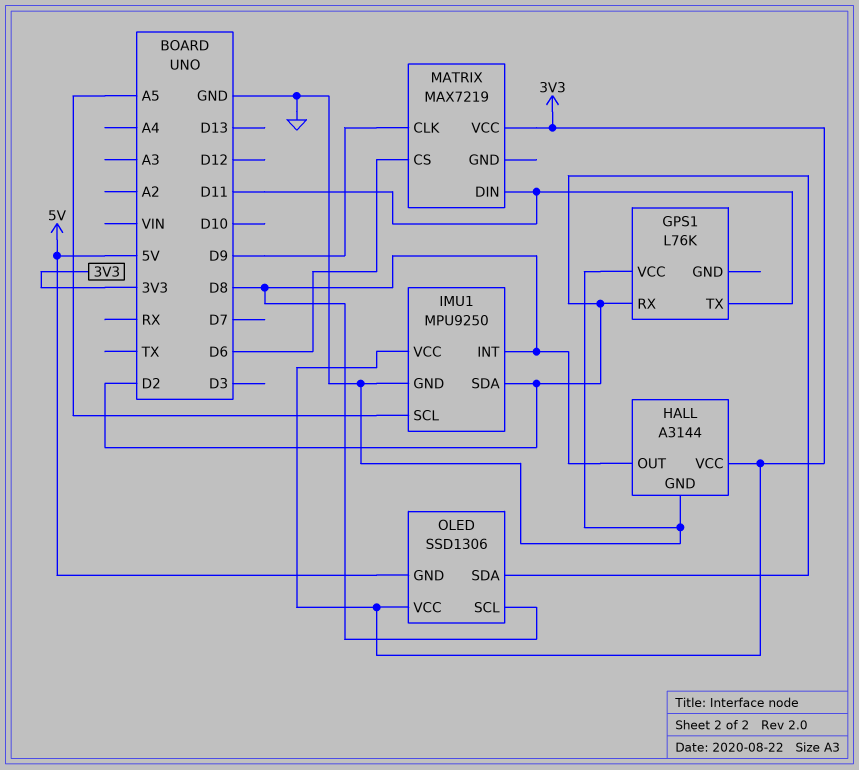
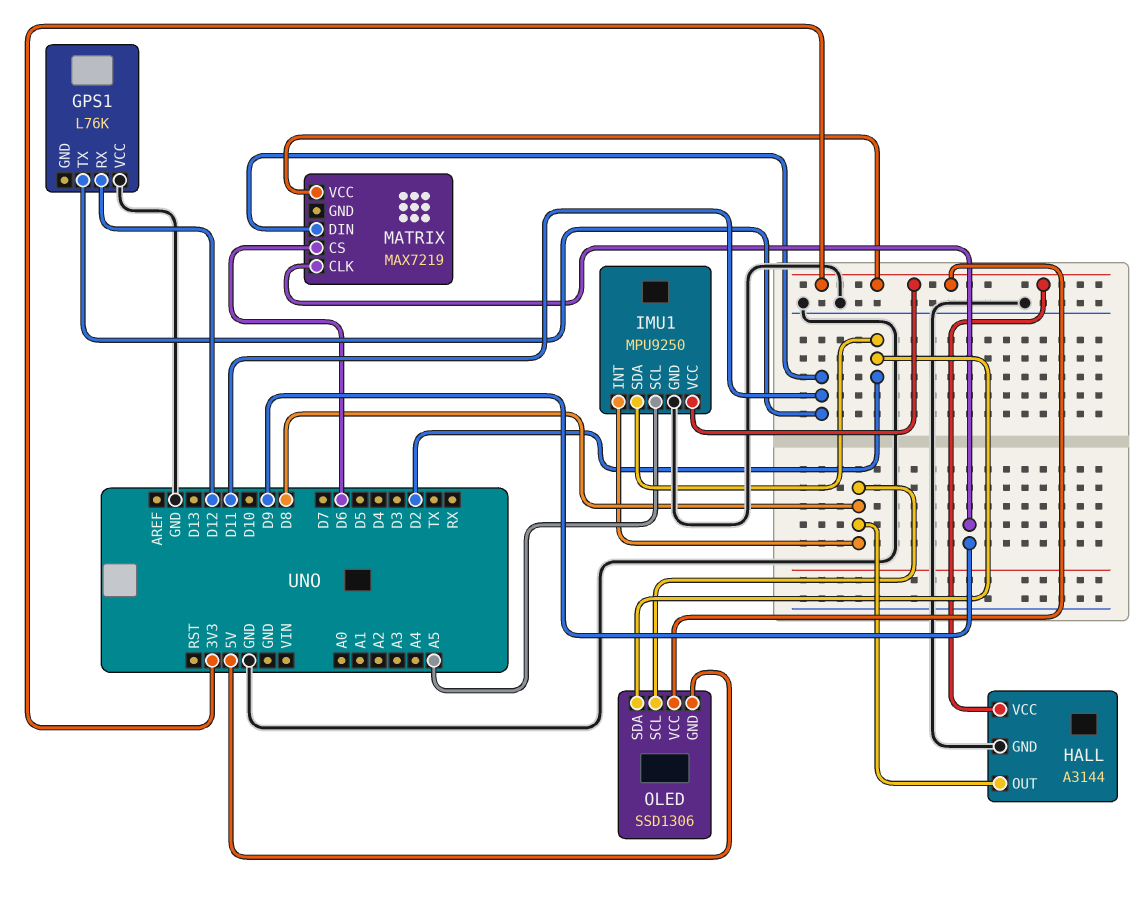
GPS1 pin RX: D2 -> D12

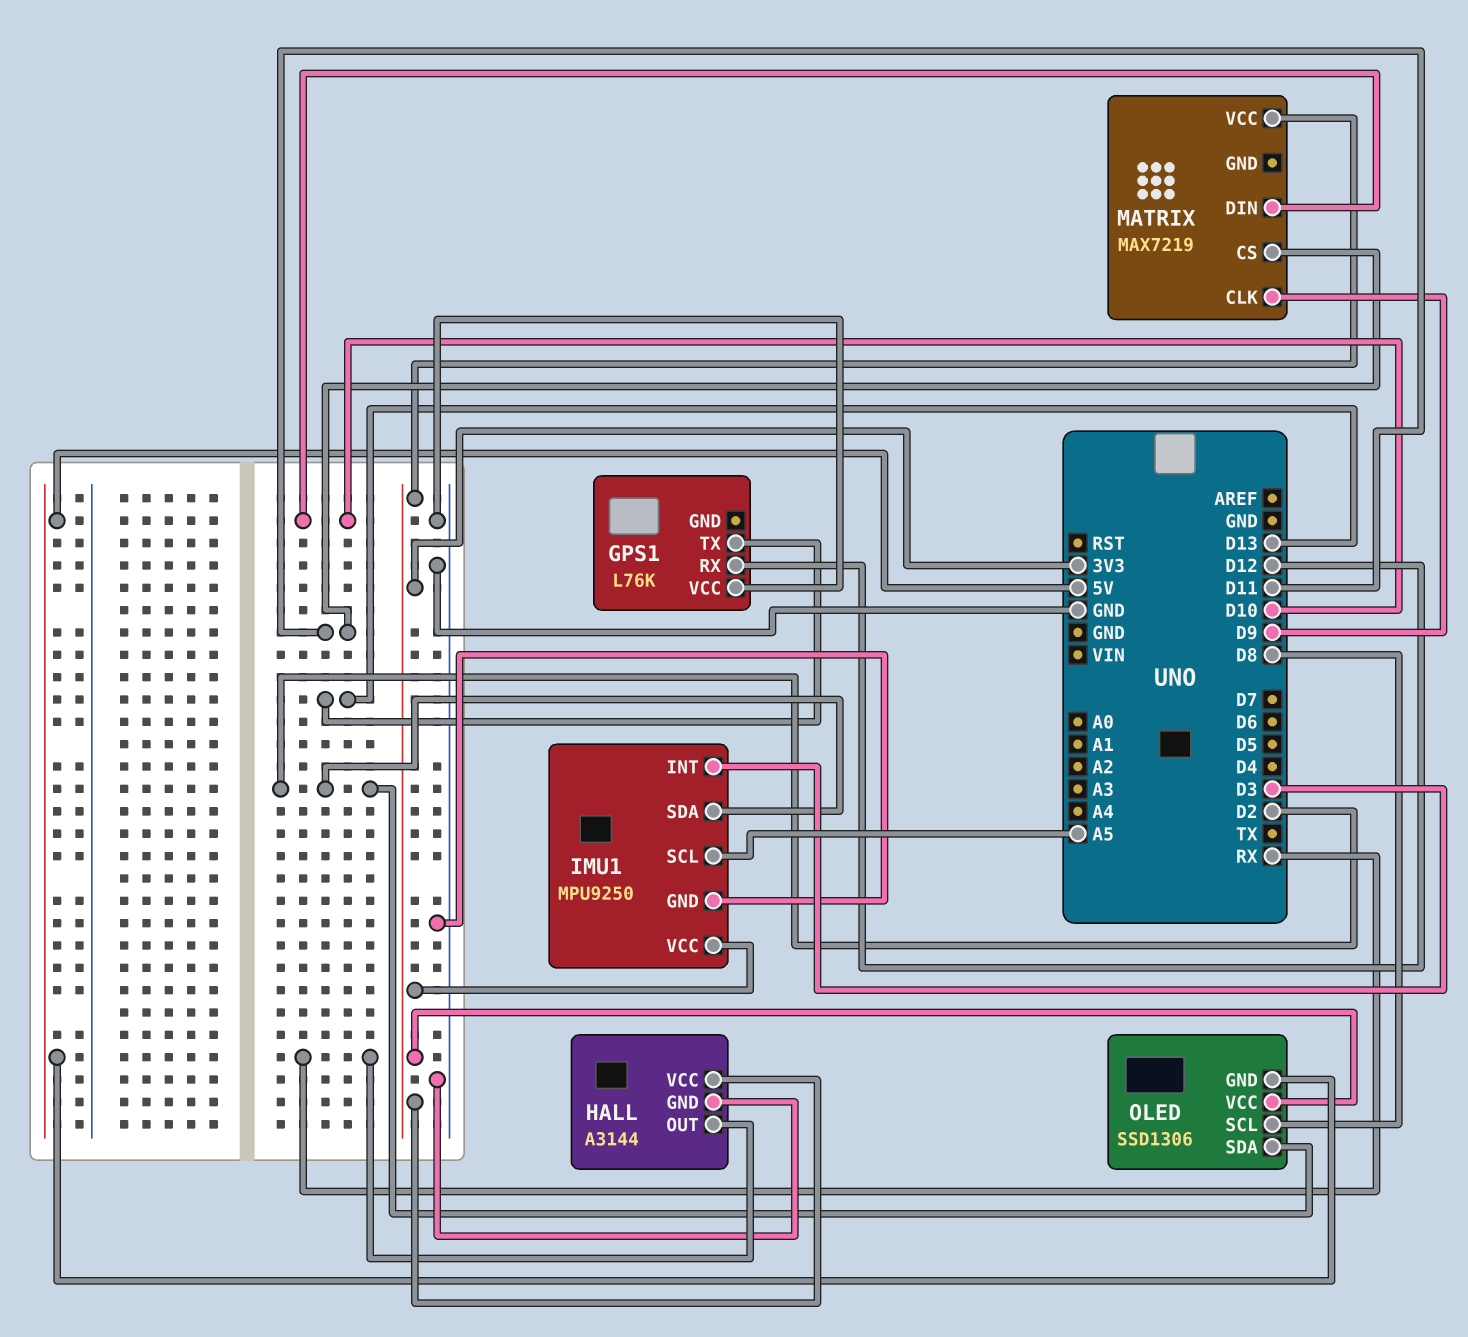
GPS1 pin TX: D11 -> D13
HALL pin OUT: D8 -> RX
IMU1 pin INT: D8 -> D3
MATRIX pin CS: D6 -> D11
MATRIX pin DIN: D11 -> D10

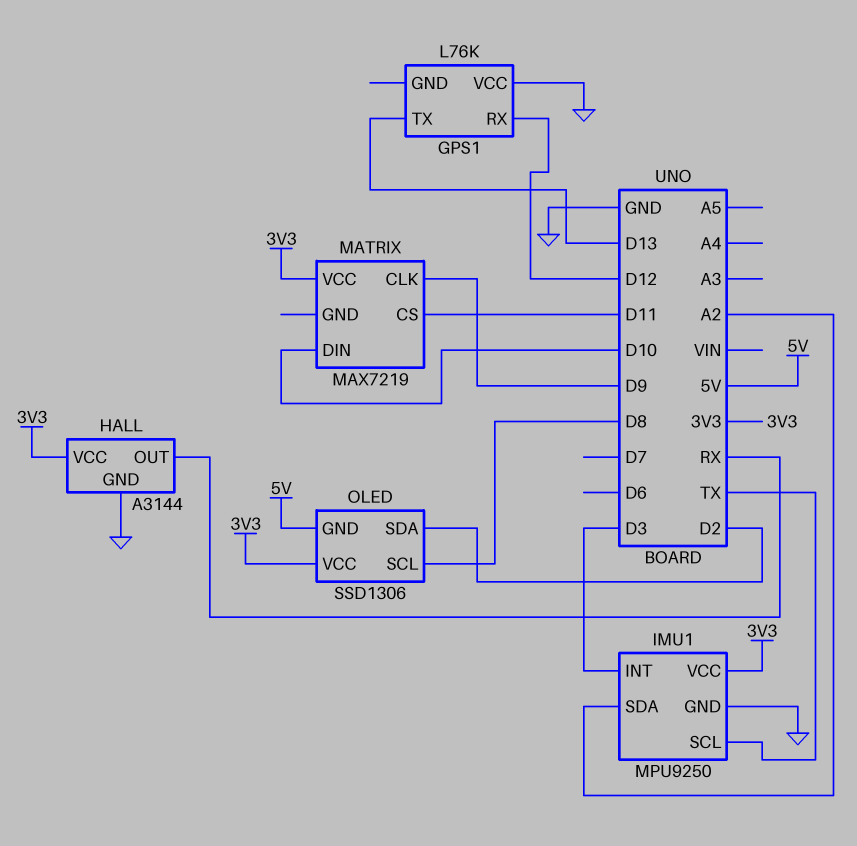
IMU1 pin SCL: A5 -> TX
IMU1 pin SDA: D2 -> A2

